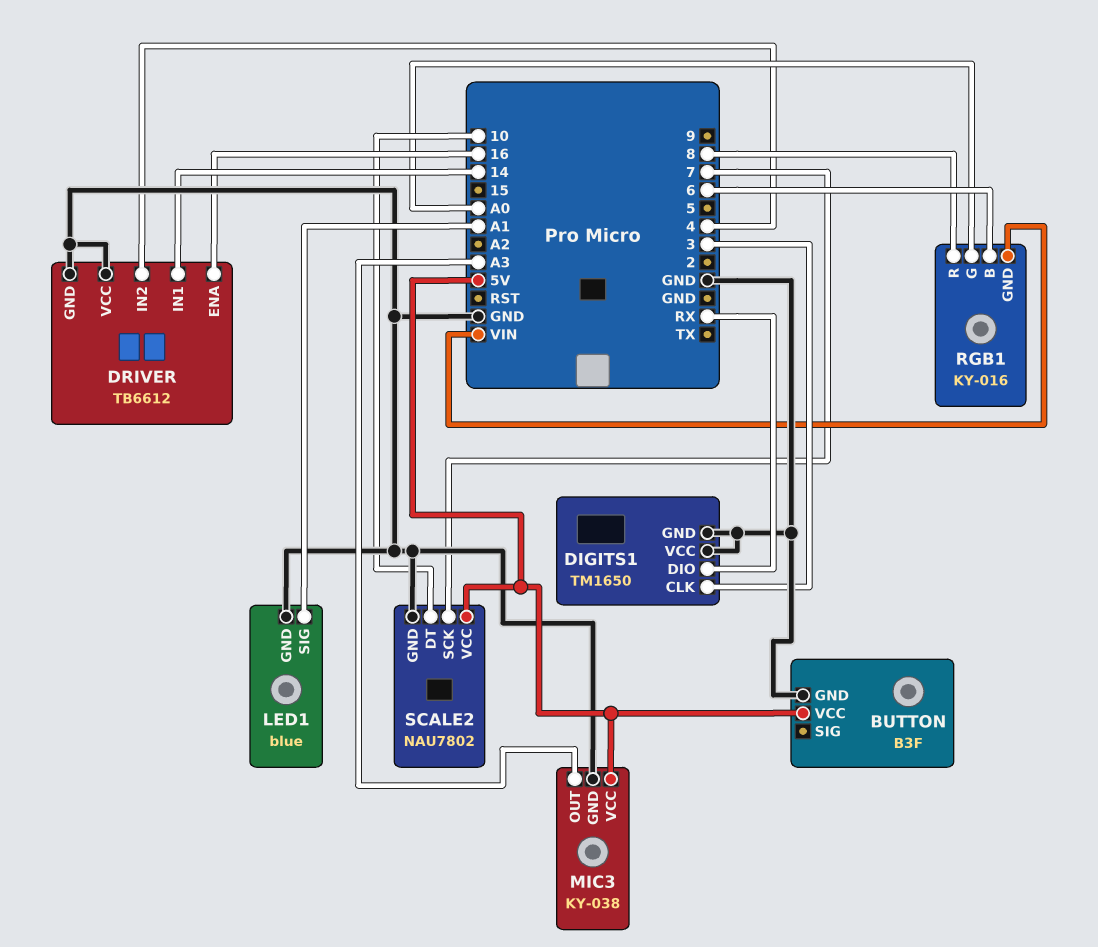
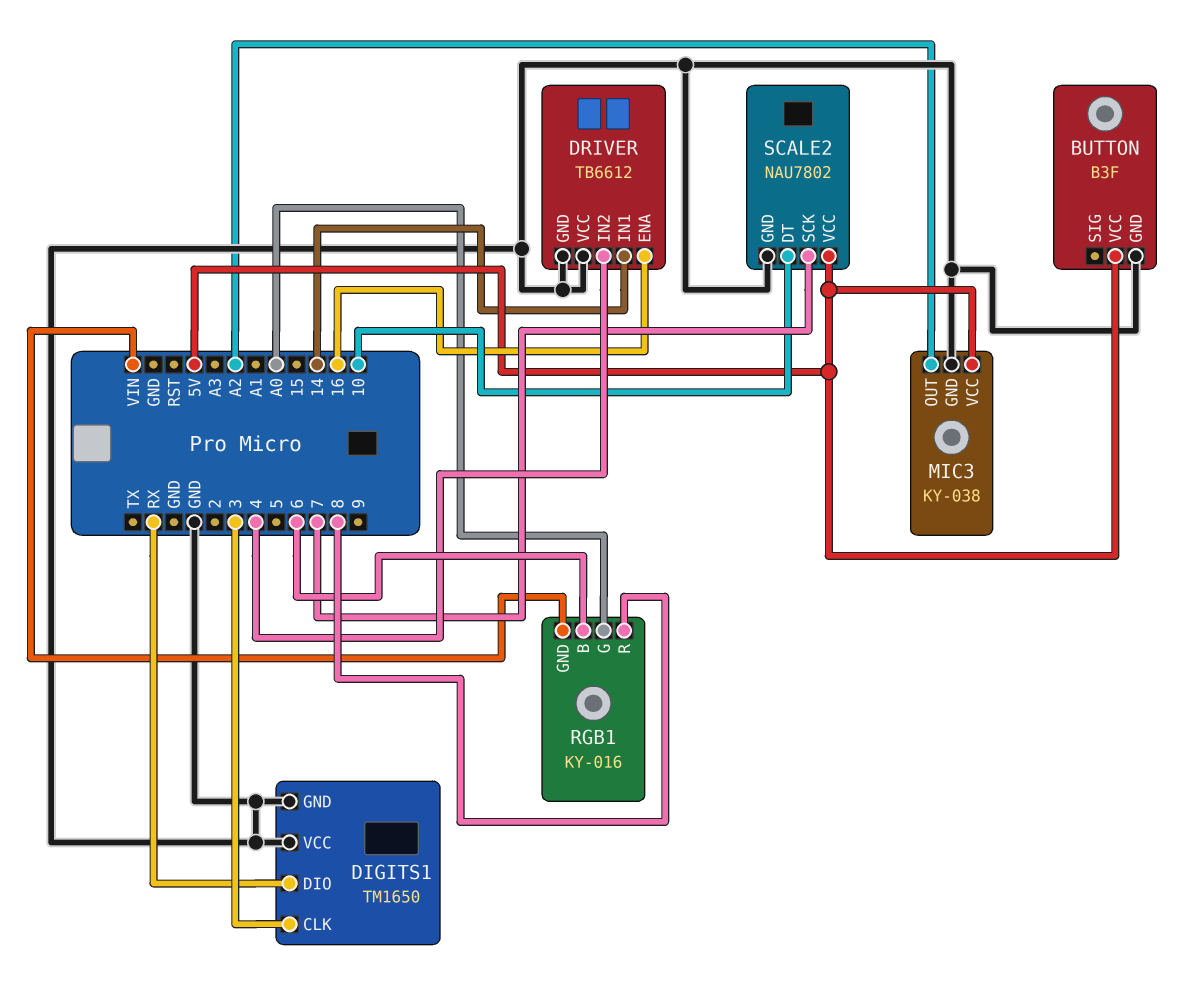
LED1: blue -> none
LED1 pin GND: GND -> none
LED1 pin SIG: A1 -> none
MIC3 pin OUT: A3 -> A2

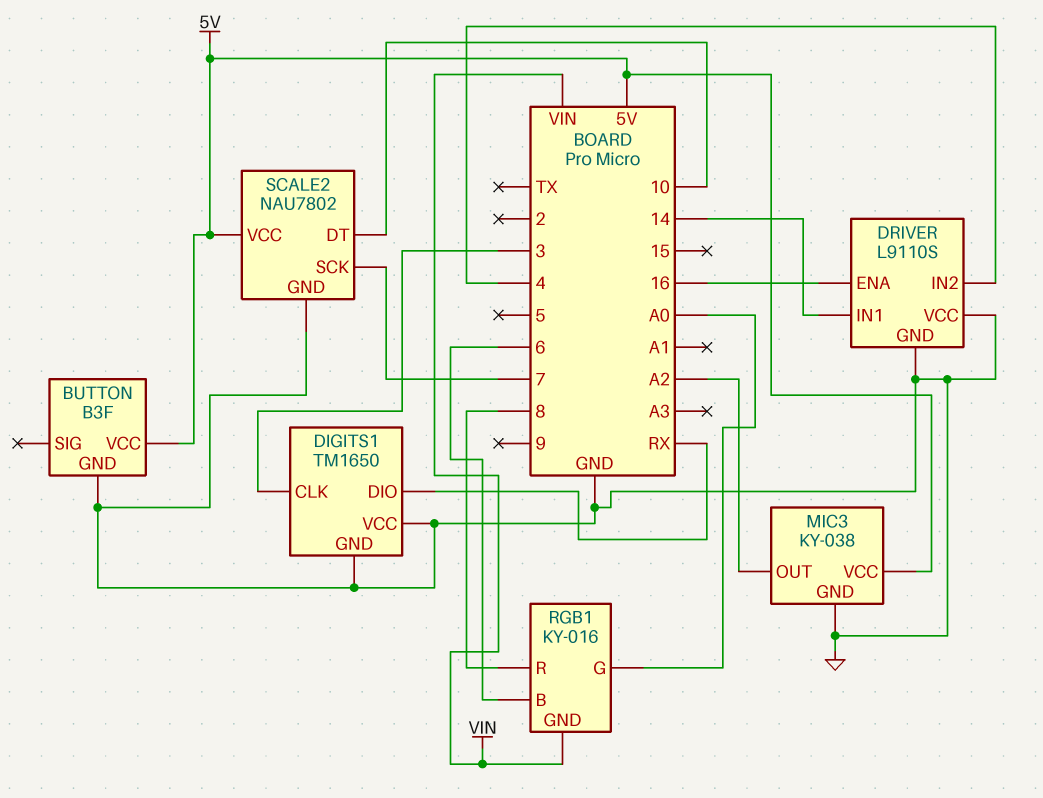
DRIVER: TB6612 -> L9110S

